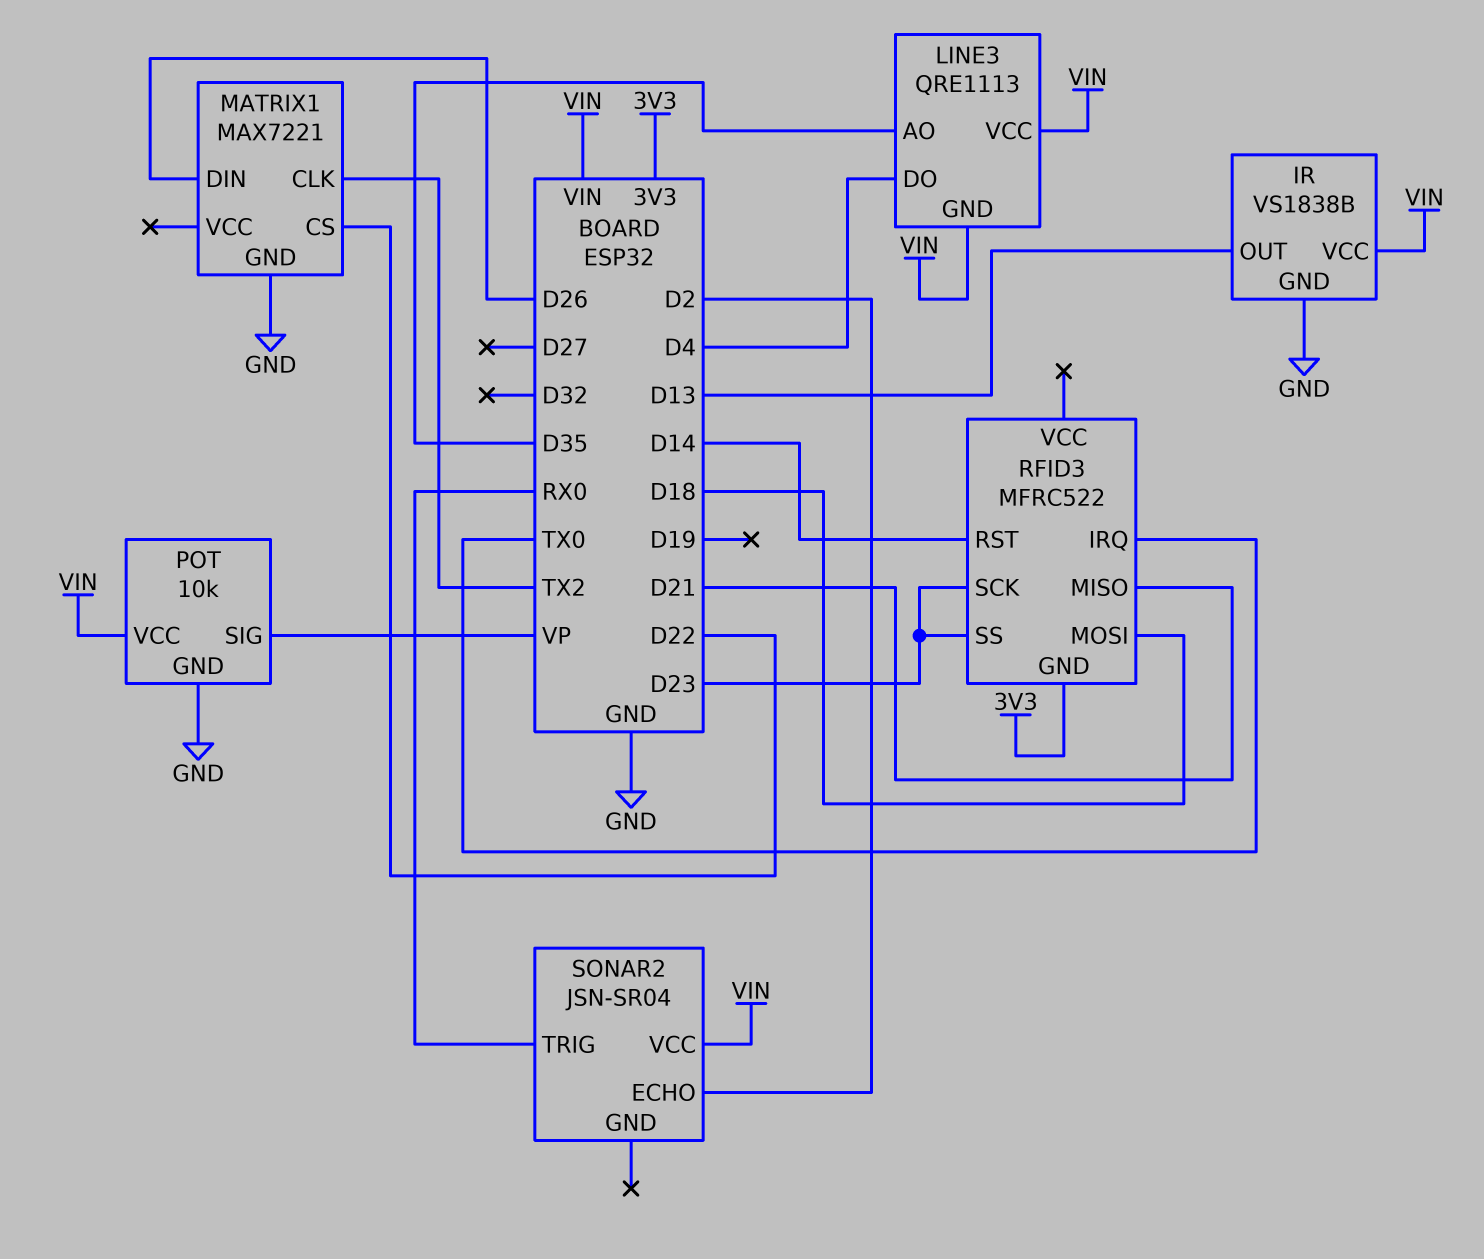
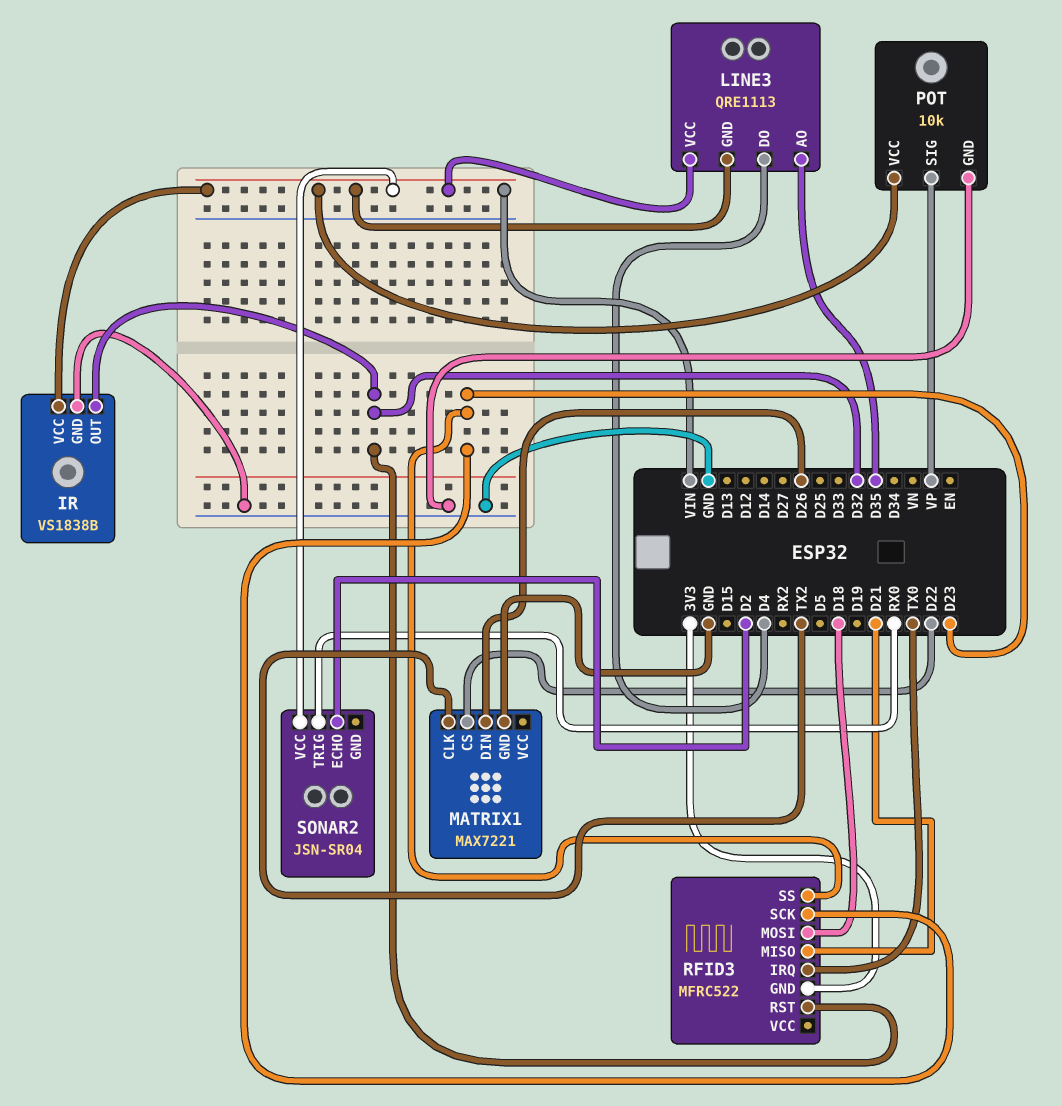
IR pin OUT: D13 -> D32
RFID3 pin RST: D14 -> D32

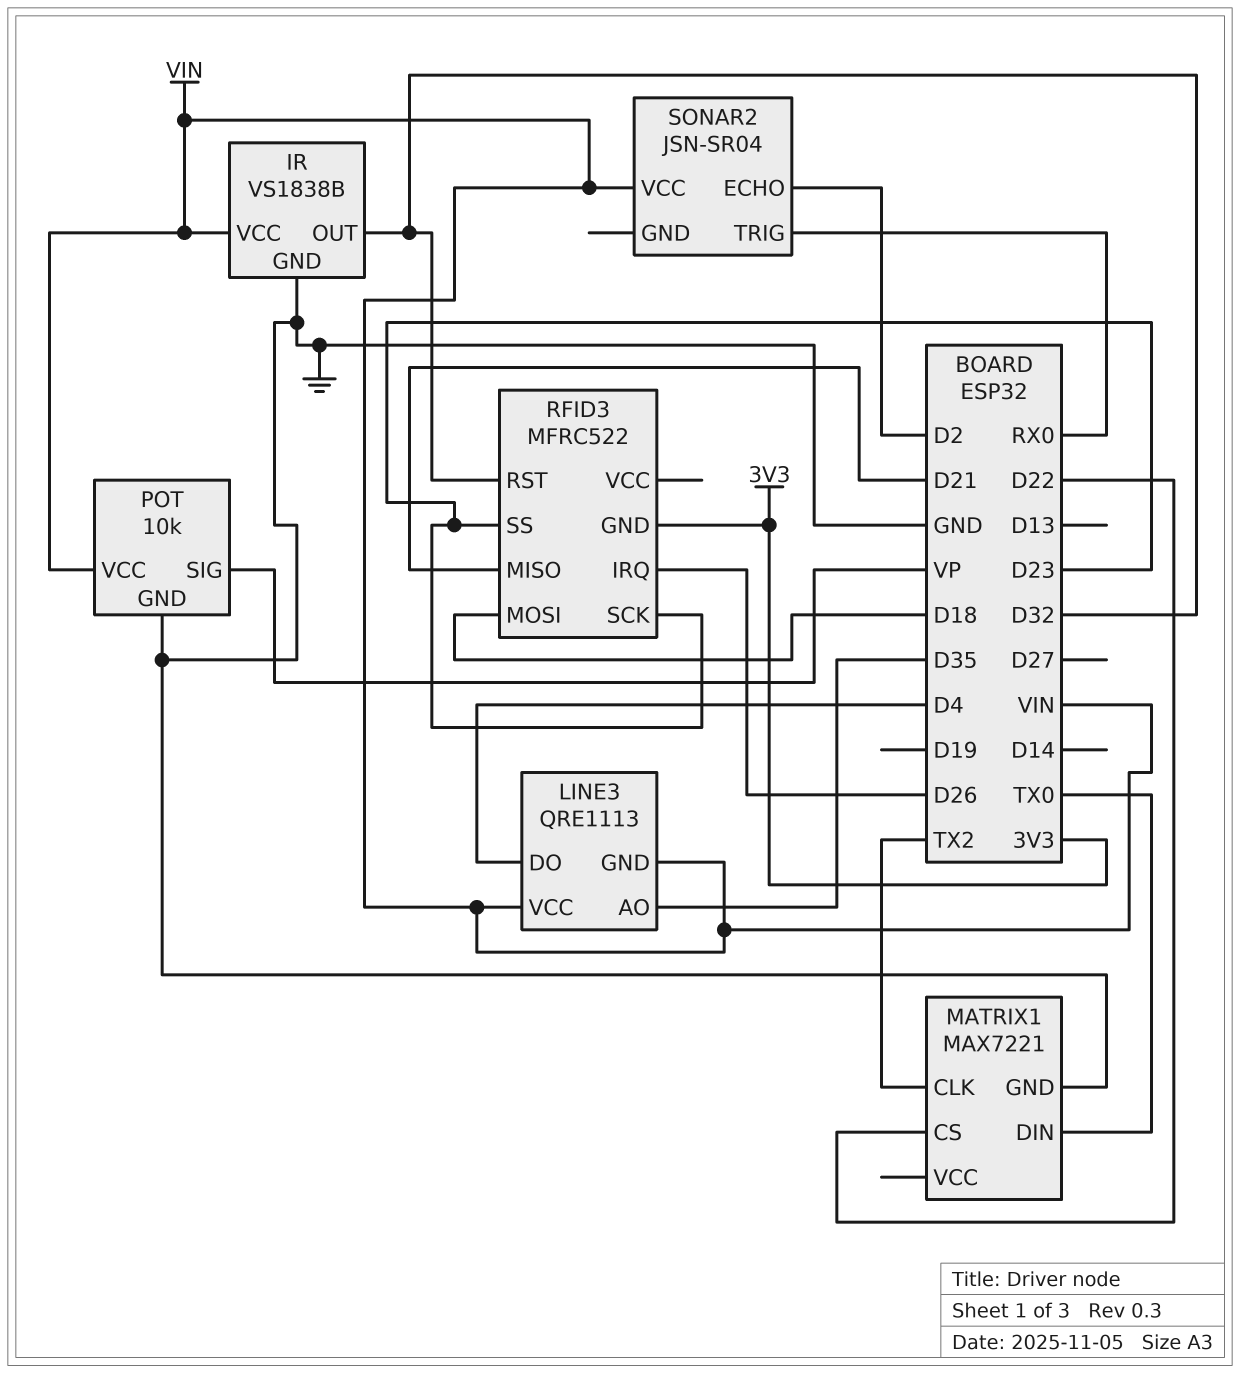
MATRIX1 pin DIN: D26 -> TX0
RFID3 pin IRQ: TX0 -> D26

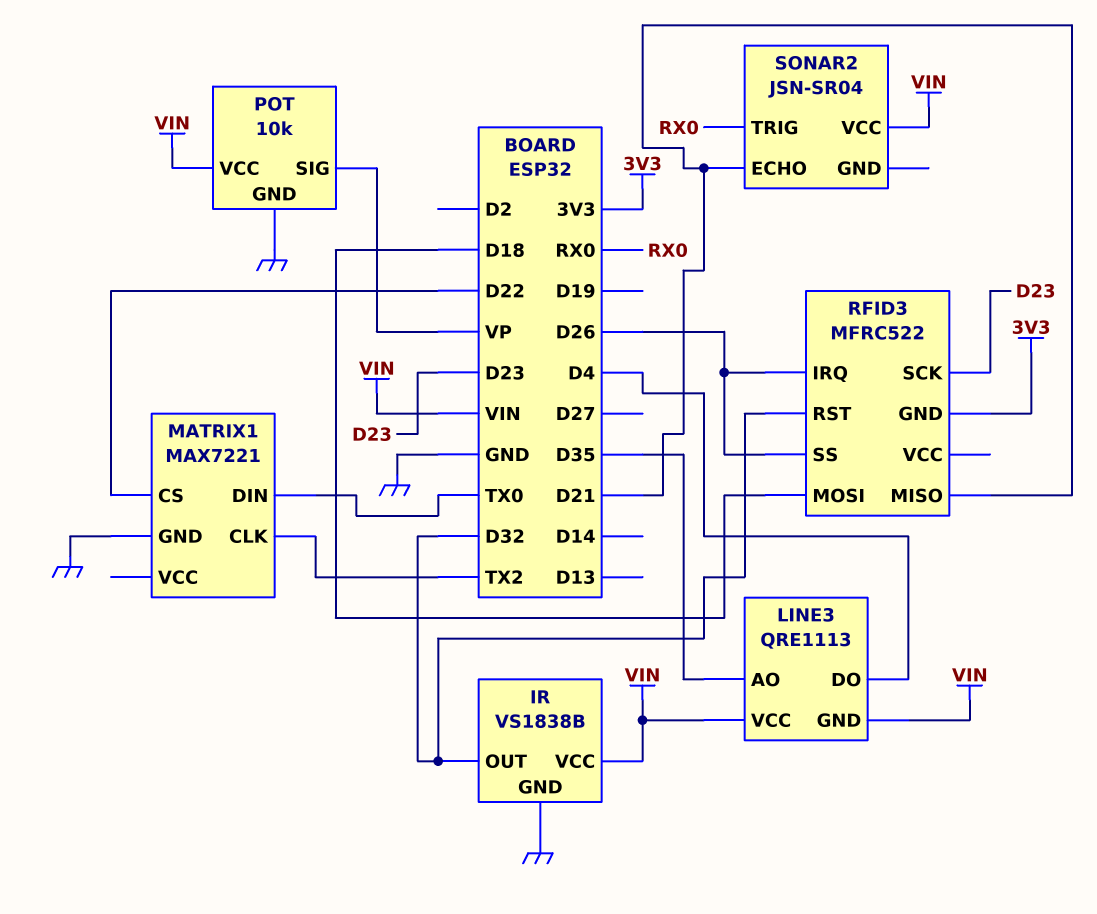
RFID3 pin SS: D23 -> D26
SONAR2 pin ECHO: D2 -> D21

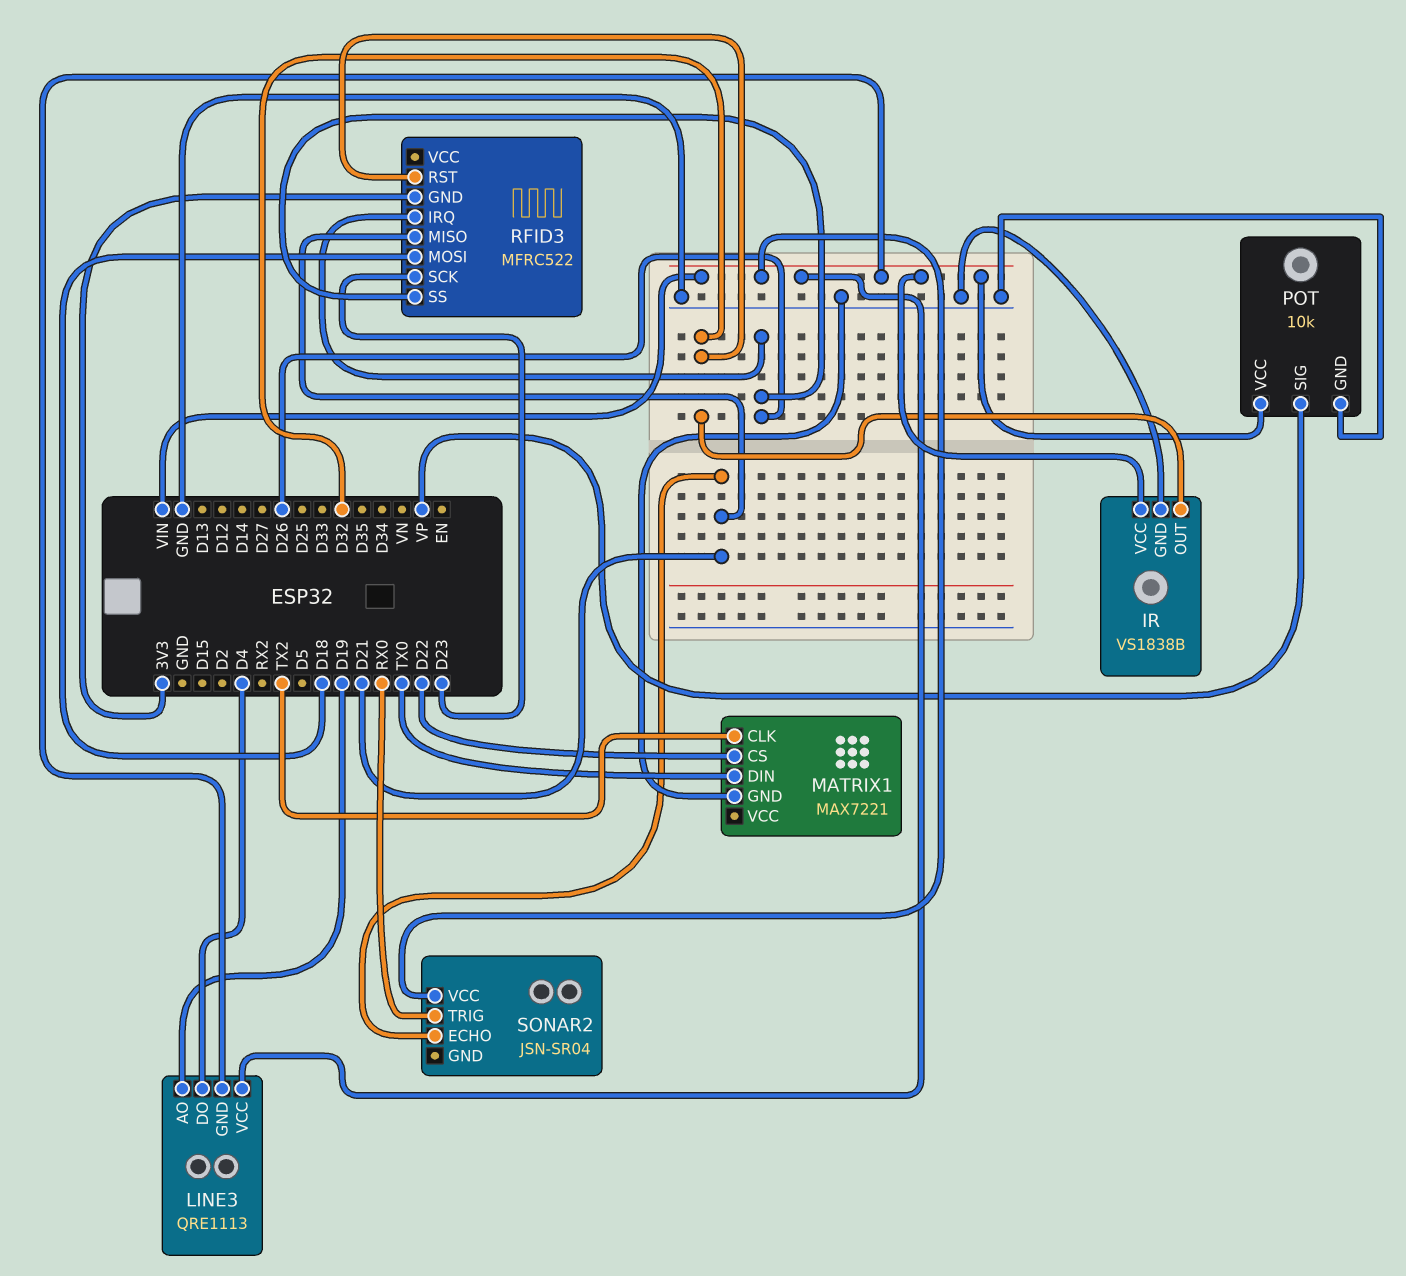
LINE3 pin AO: D35 -> D19

